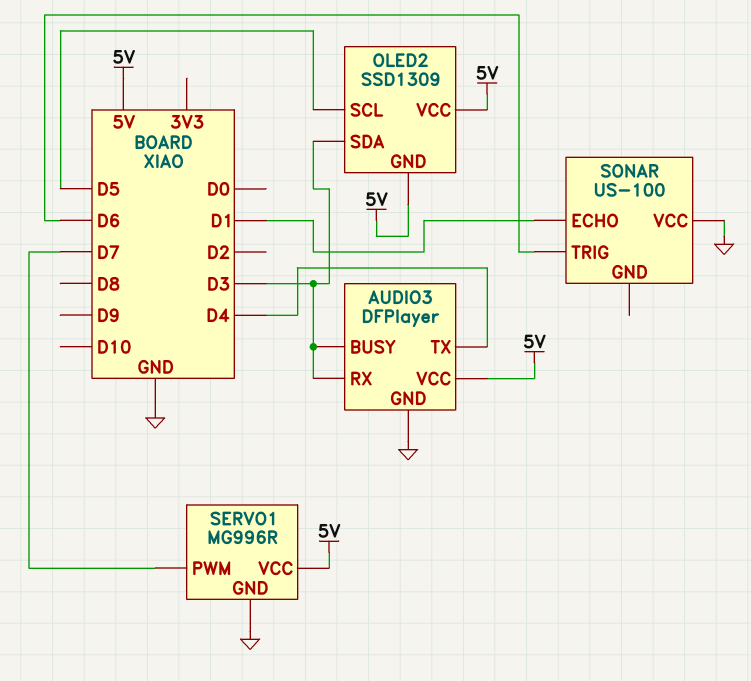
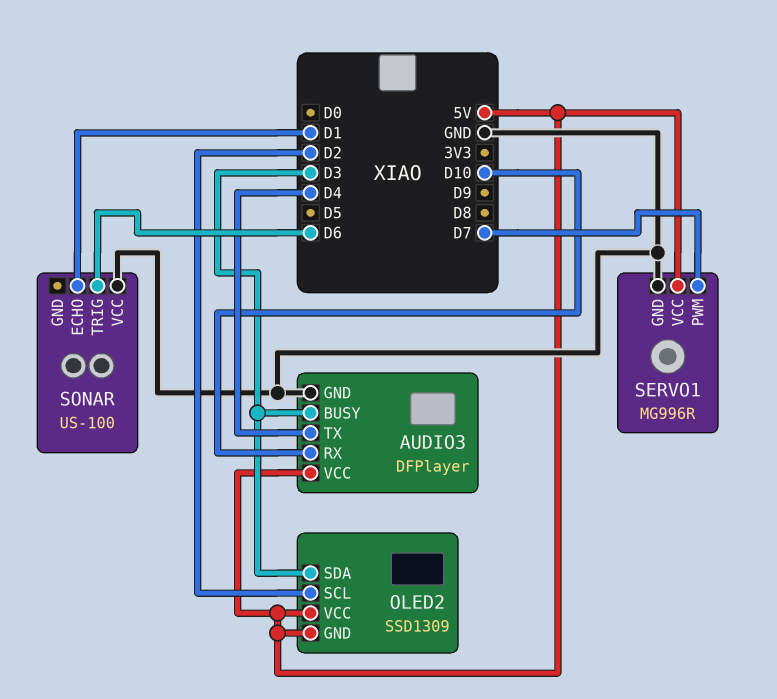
AUDIO3 pin RX: D3 -> D10
OLED2 pin SCL: D5 -> D2

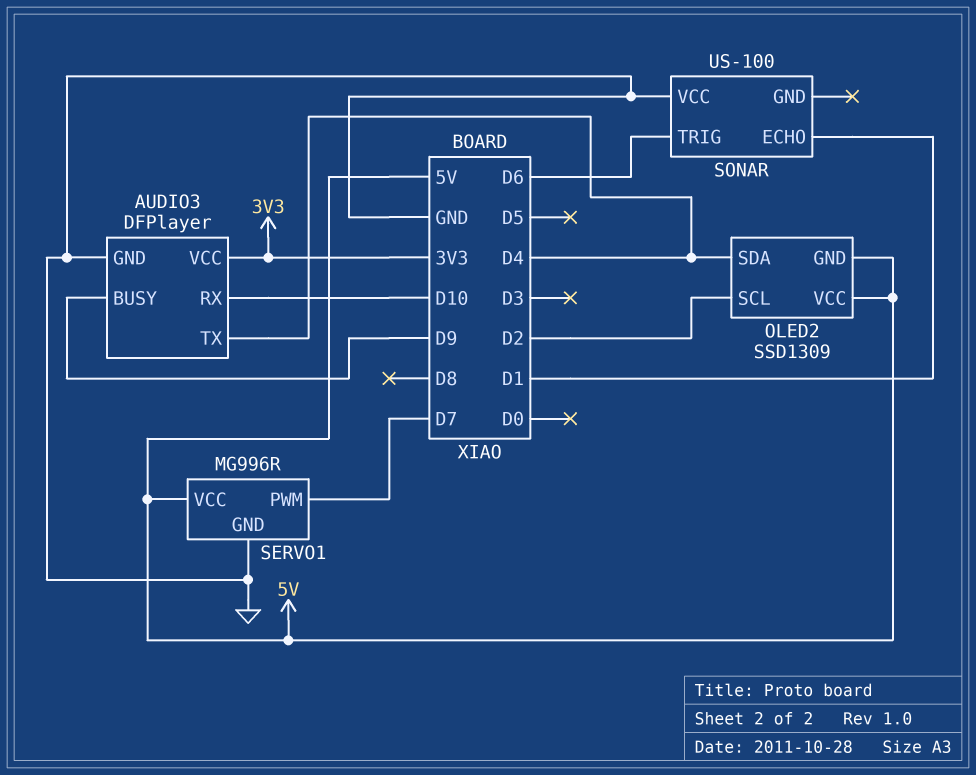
AUDIO3 pin BUSY: D3 -> D9
AUDIO3 pin VCC: 5V -> 3V3
OLED2 pin SDA: D3 -> D4

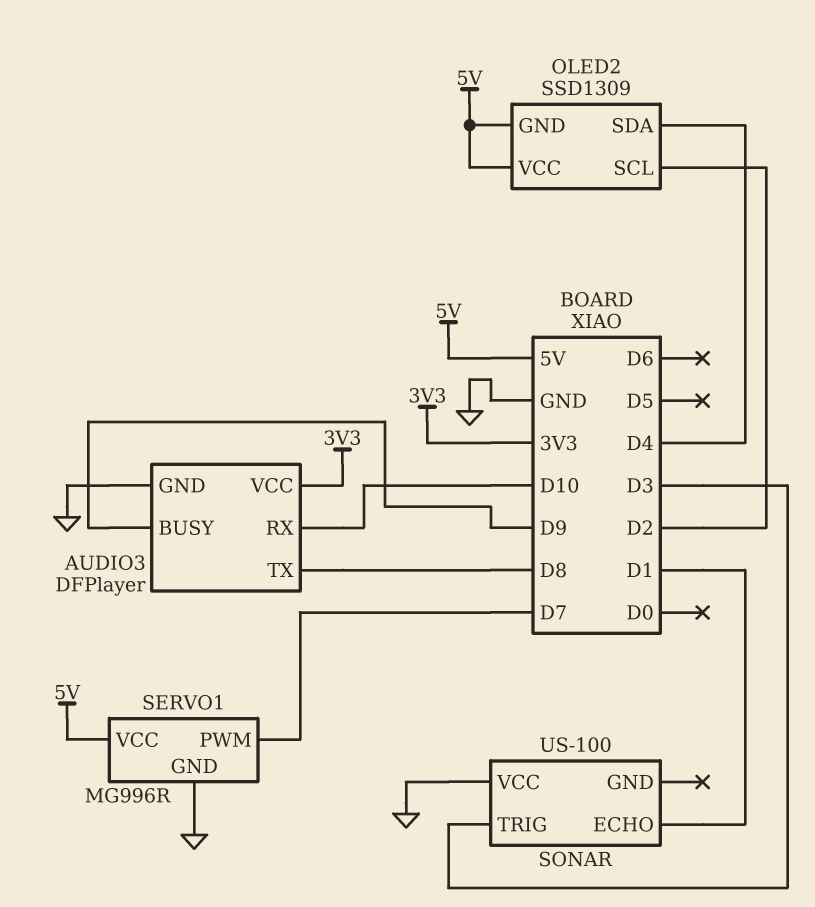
AUDIO3 pin TX: D4 -> D8
SONAR pin TRIG: D6 -> D3

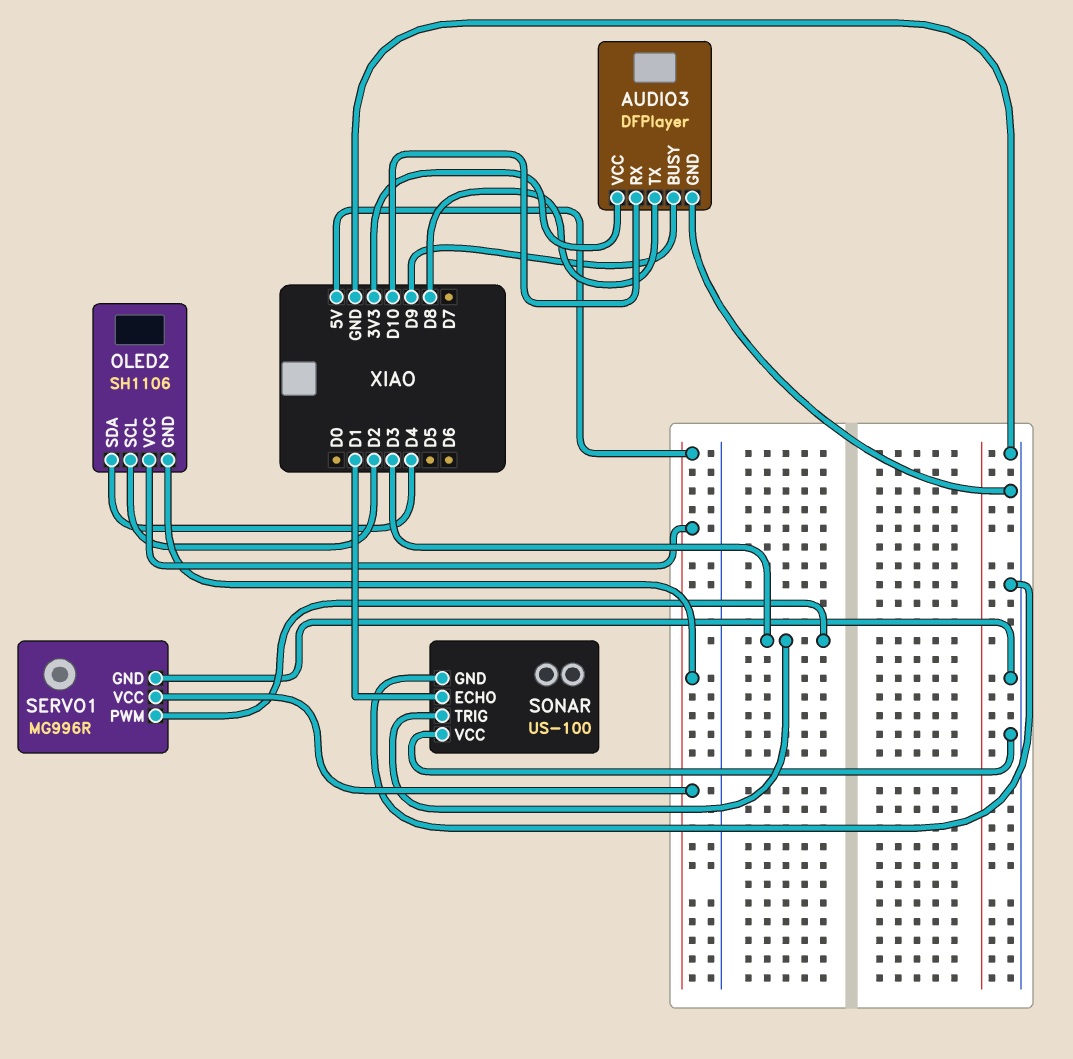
OLED2: SSD1309 -> SH1106
SERVO1 pin PWM: D7 -> D3
SONAR pin GND: none -> GND

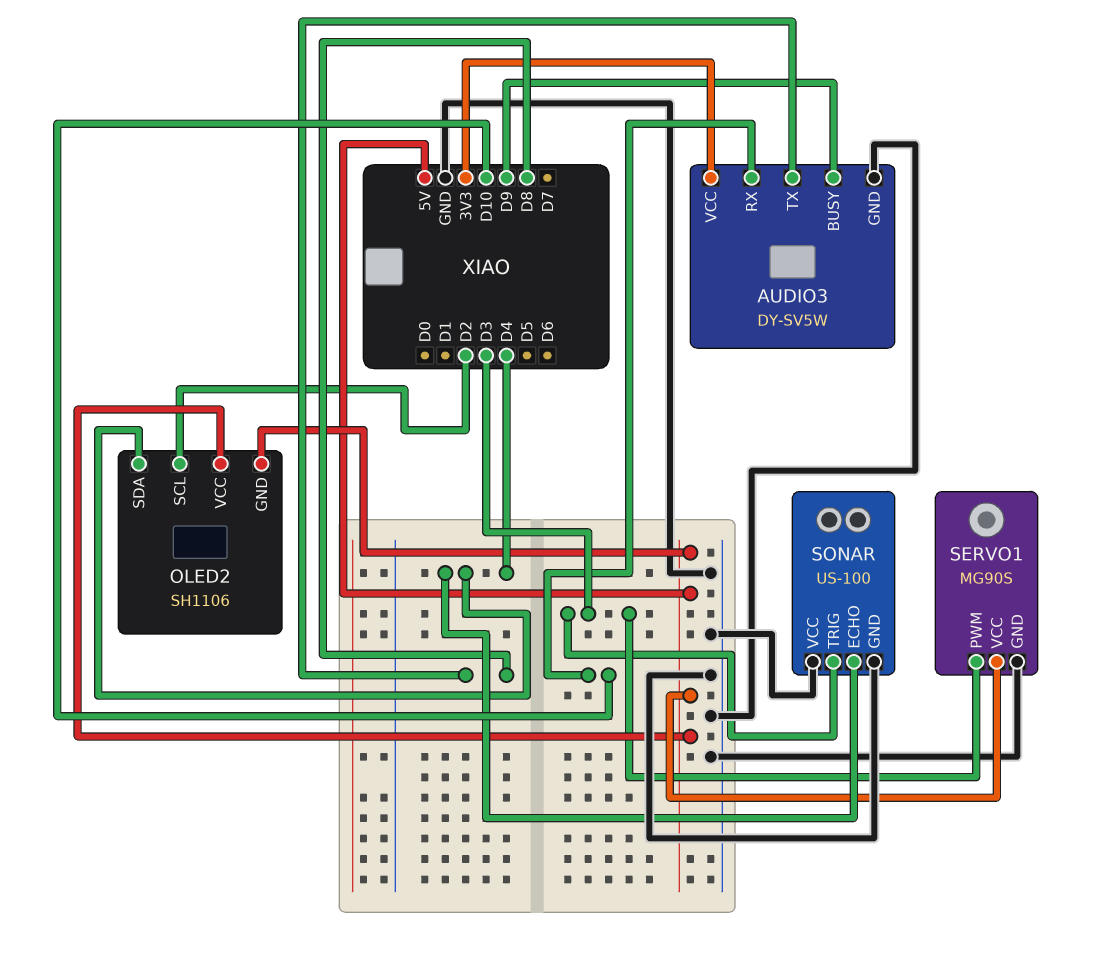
AUDIO3: DFPlayer -> DY-SV5W
SERVO1: MG996R -> MG90S
SONAR pin ECHO: D1 -> D4

